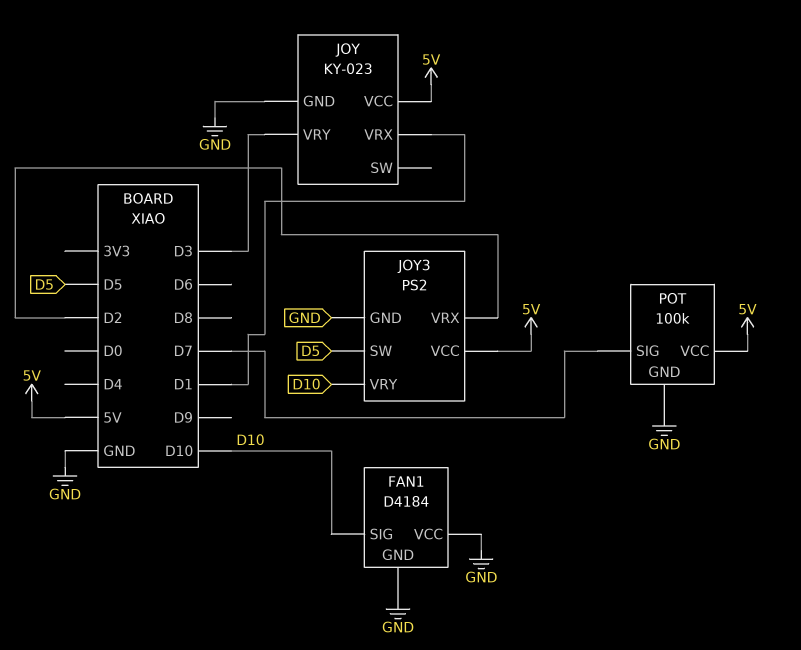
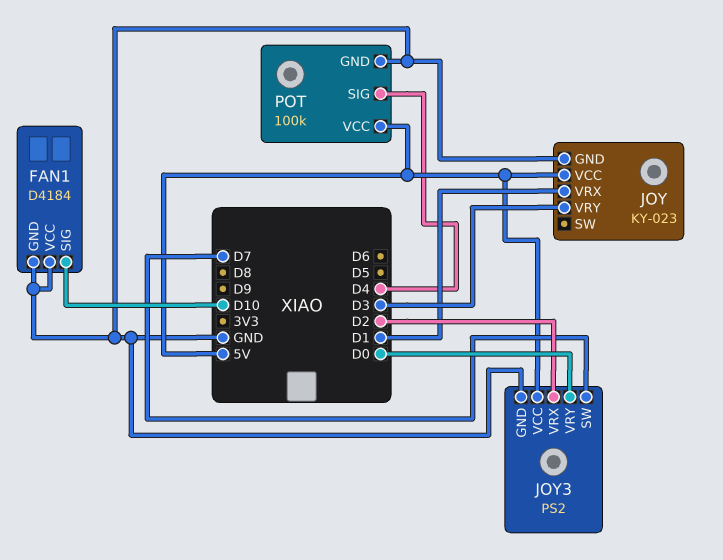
JOY3 pin SW: D5 -> D7
JOY3 pin VRY: D10 -> D0
POT pin SIG: D7 -> D4

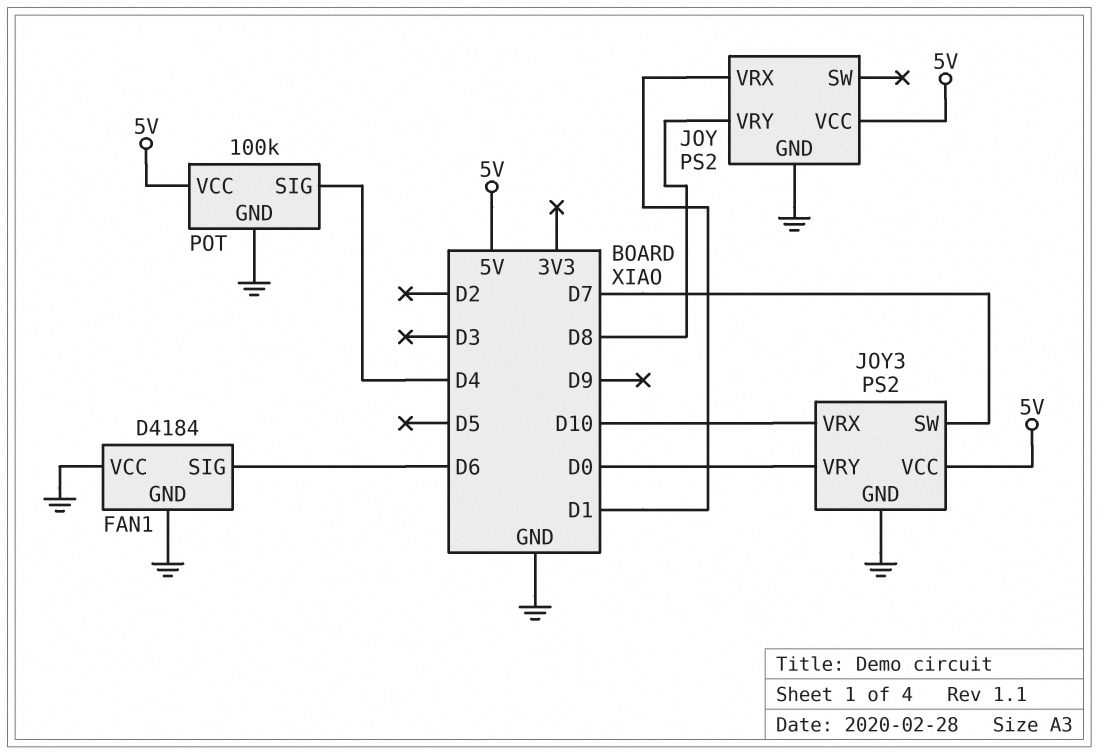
FAN1 pin SIG: D10 -> D6
JOY: KY-023 -> PS2
JOY pin VRY: D3 -> D8
JOY3 pin VRX: D2 -> D10

